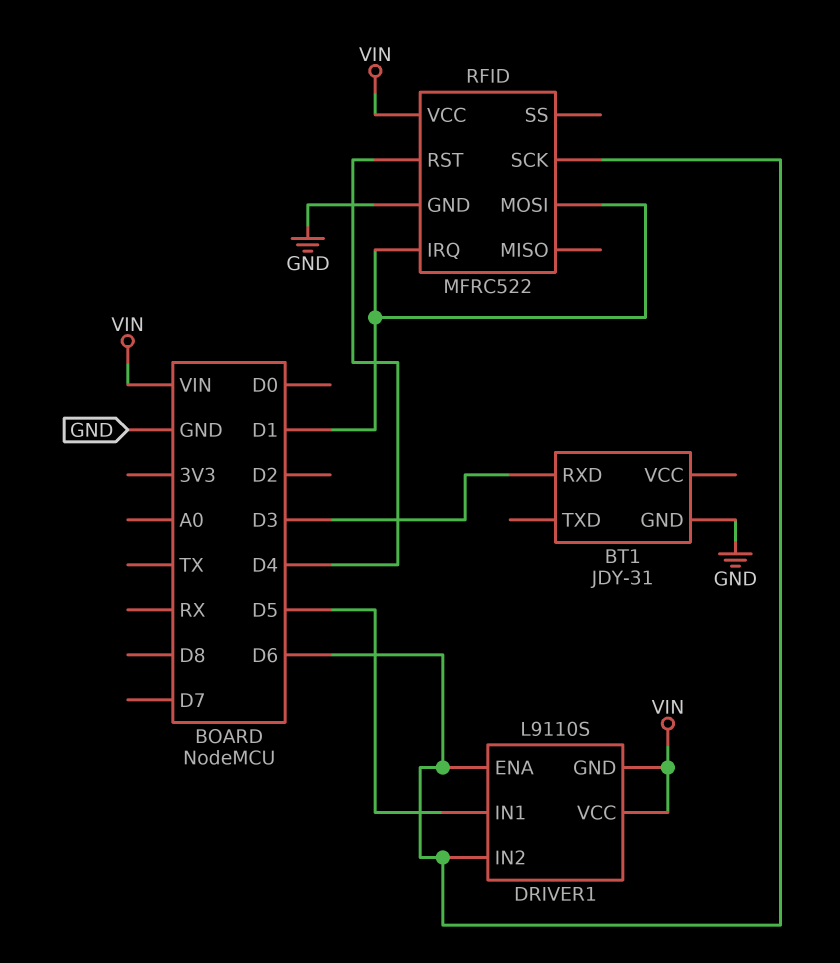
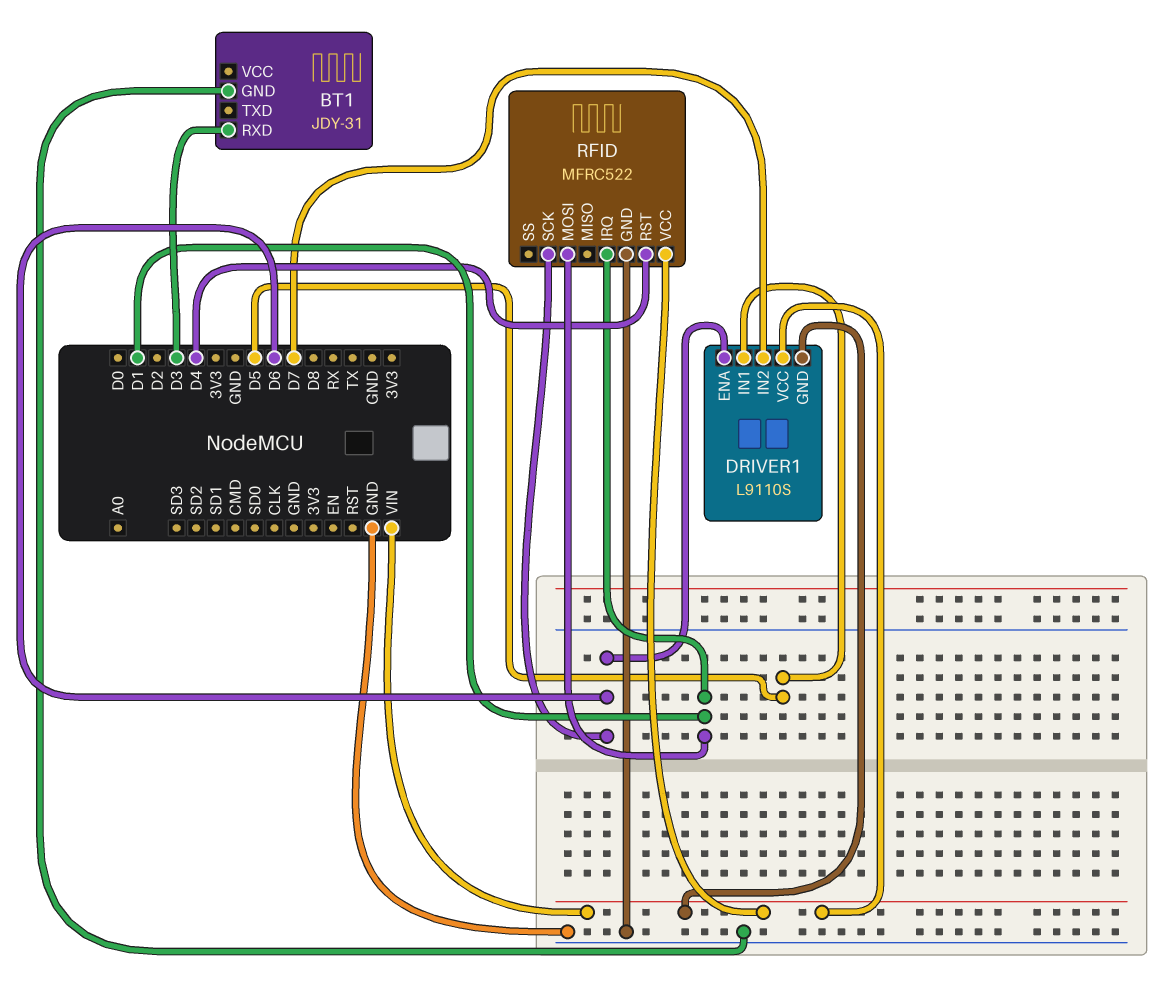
DRIVER1 pin IN2: D6 -> D7

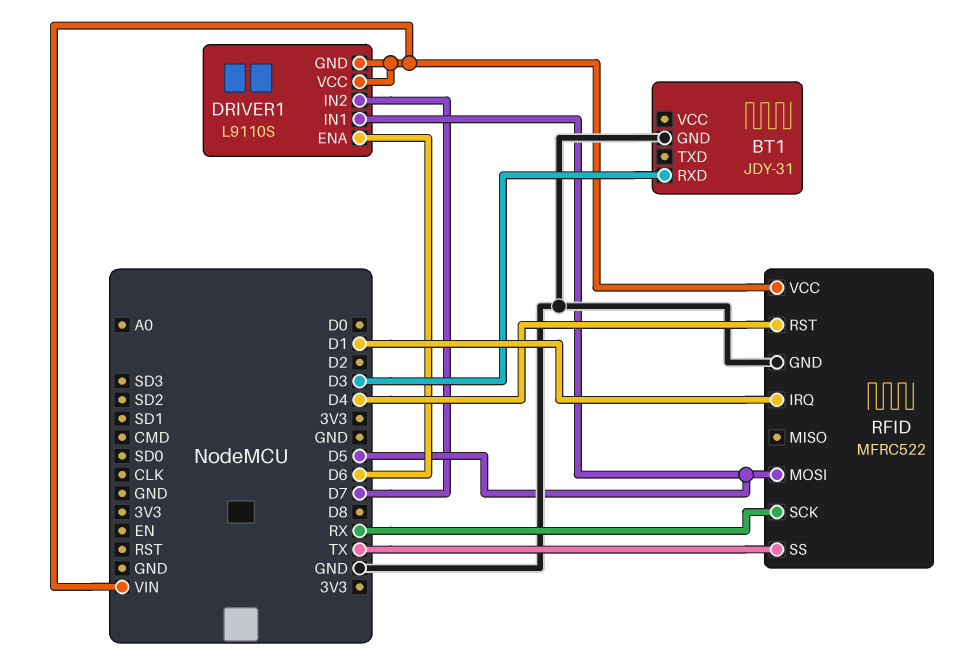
RFID pin MOSI: D1 -> D5
RFID pin SCK: D6 -> RX
RFID pin SS: none -> TX

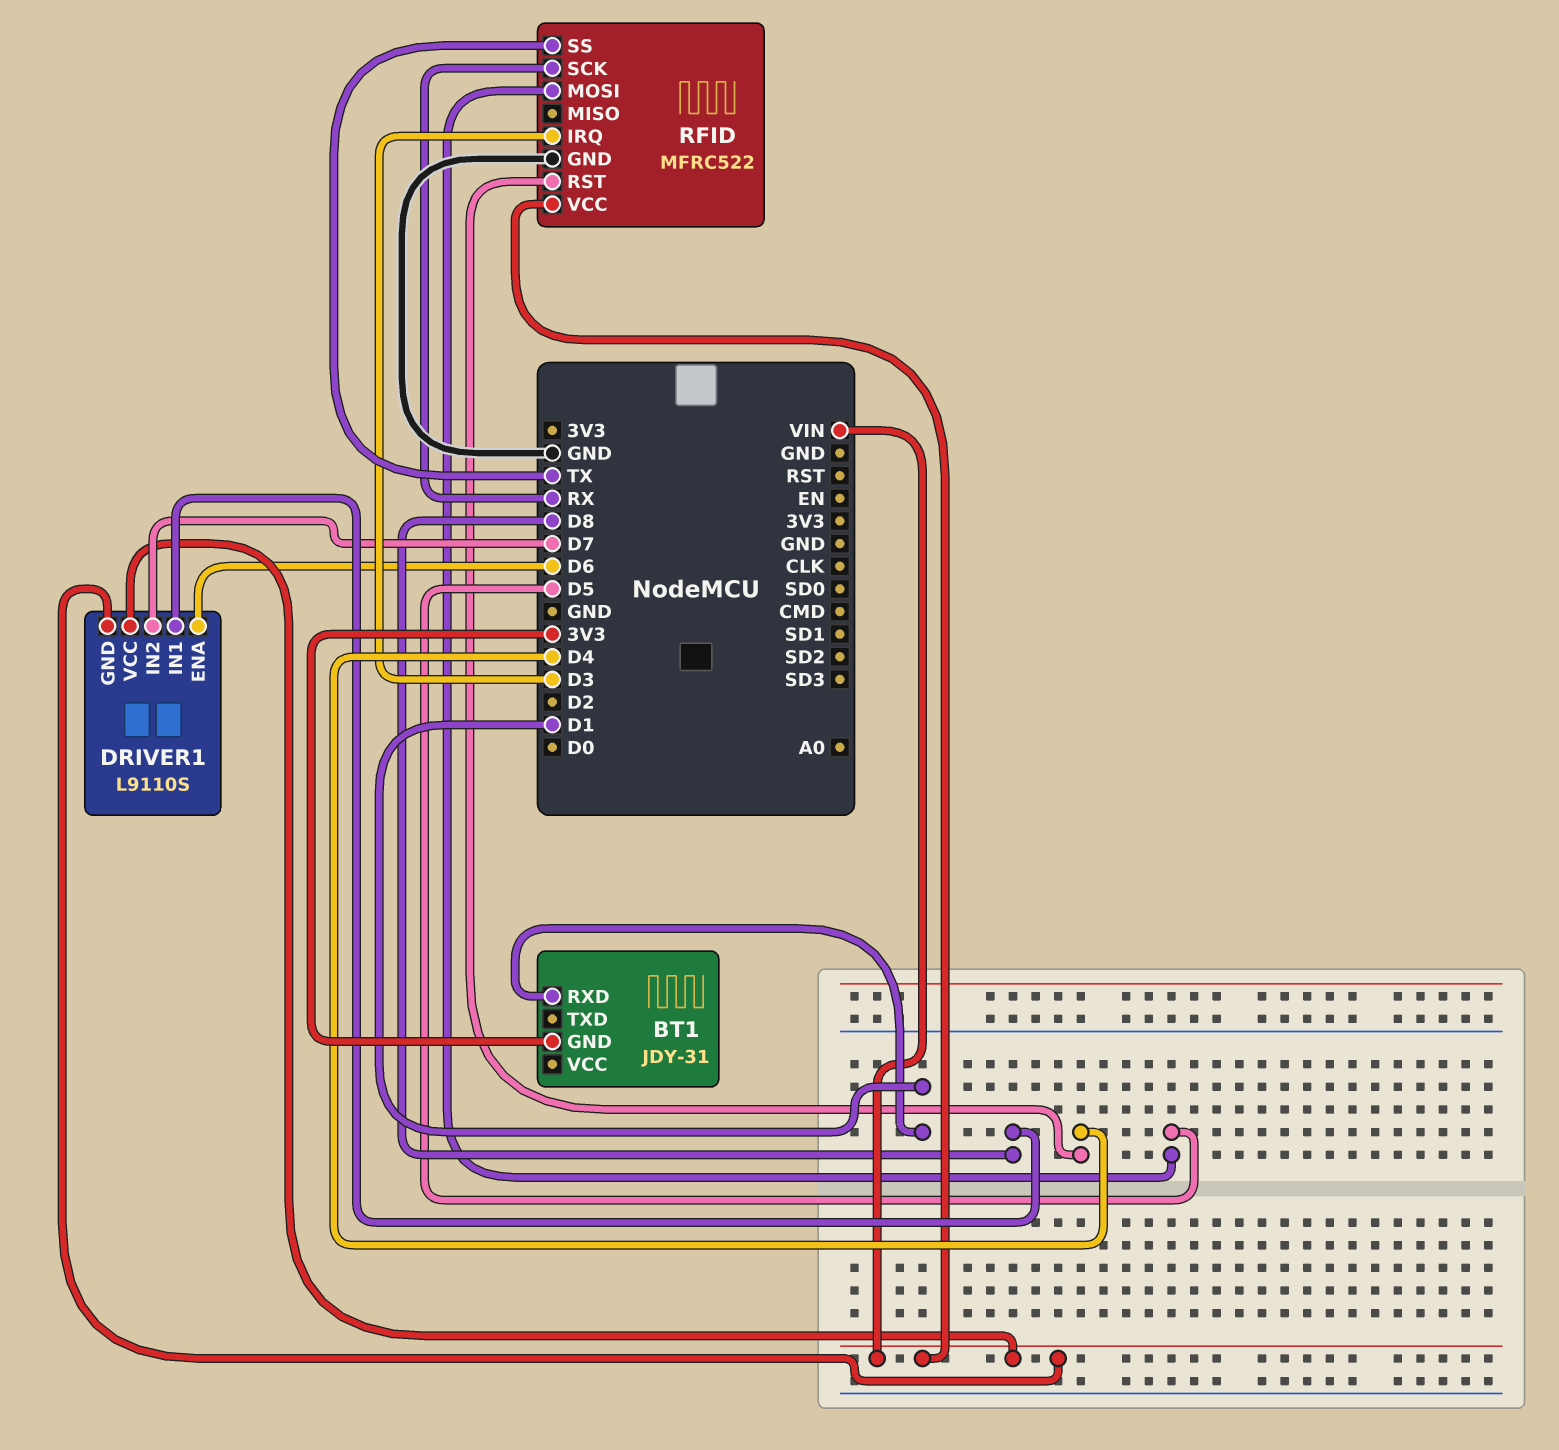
BT1 pin GND: GND -> 3V3
BT1 pin RXD: D3 -> D1
DRIVER1 pin IN1: D5 -> D8
RFID pin IRQ: D1 -> D3

